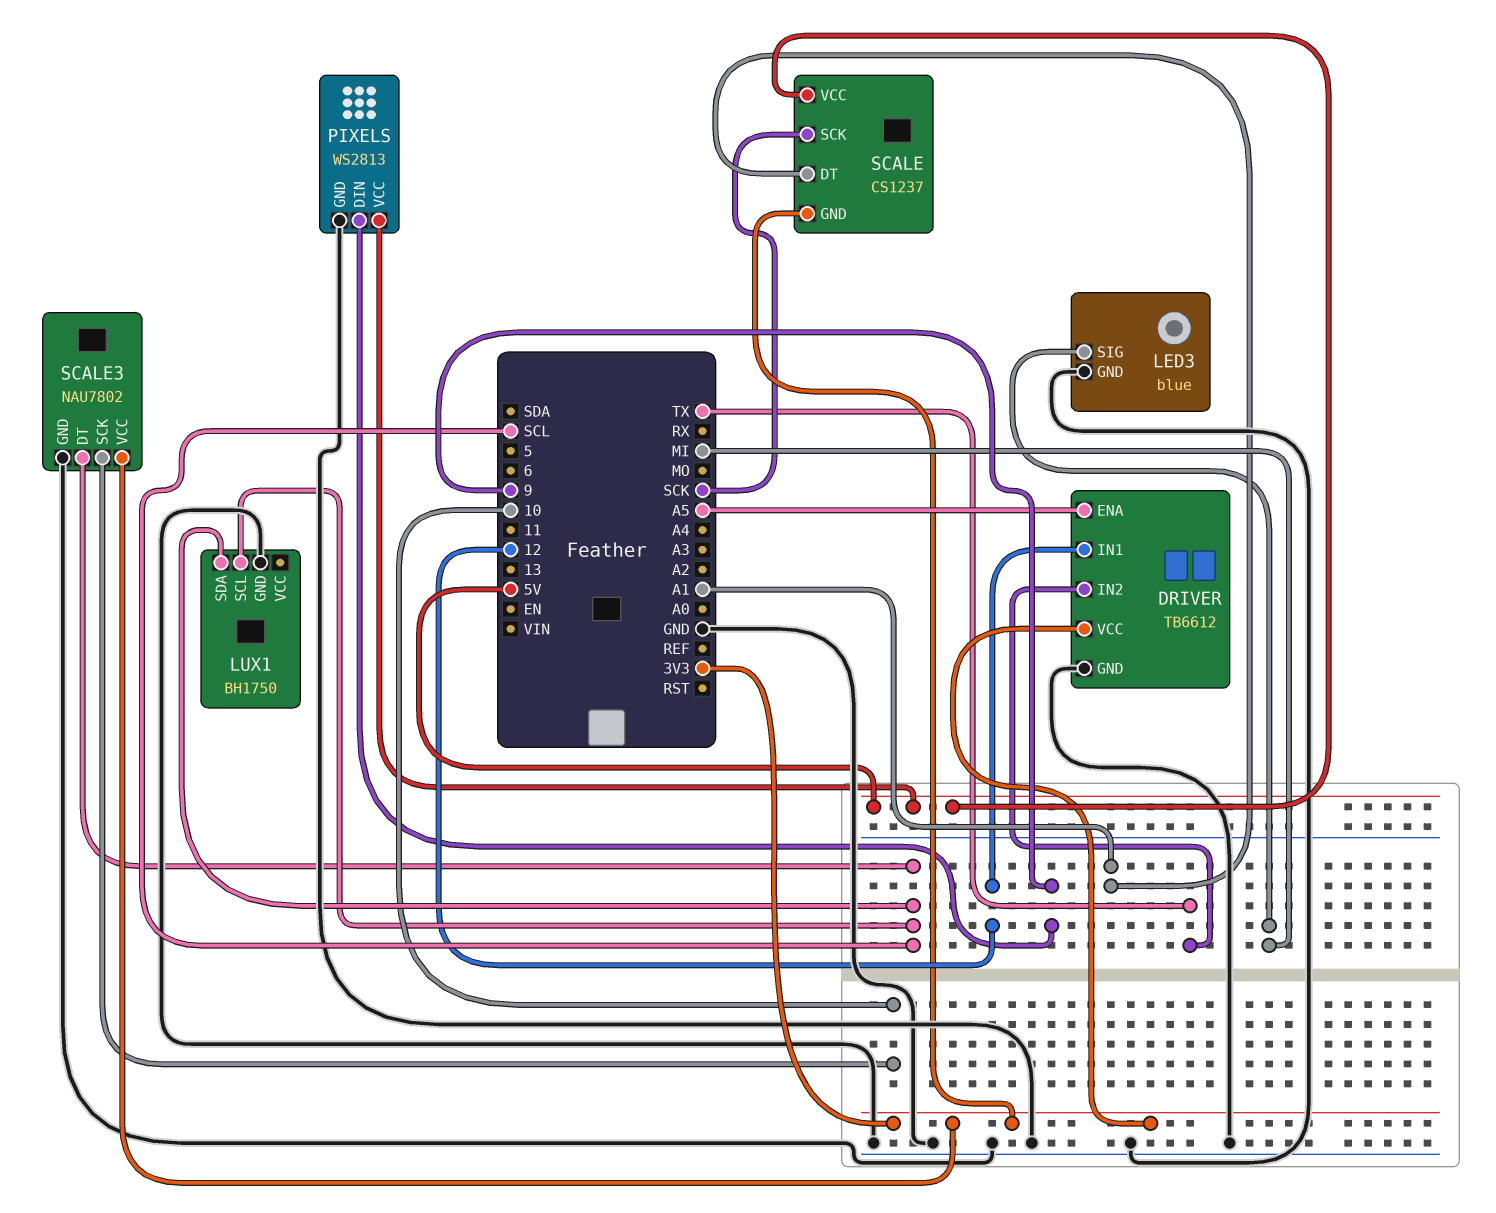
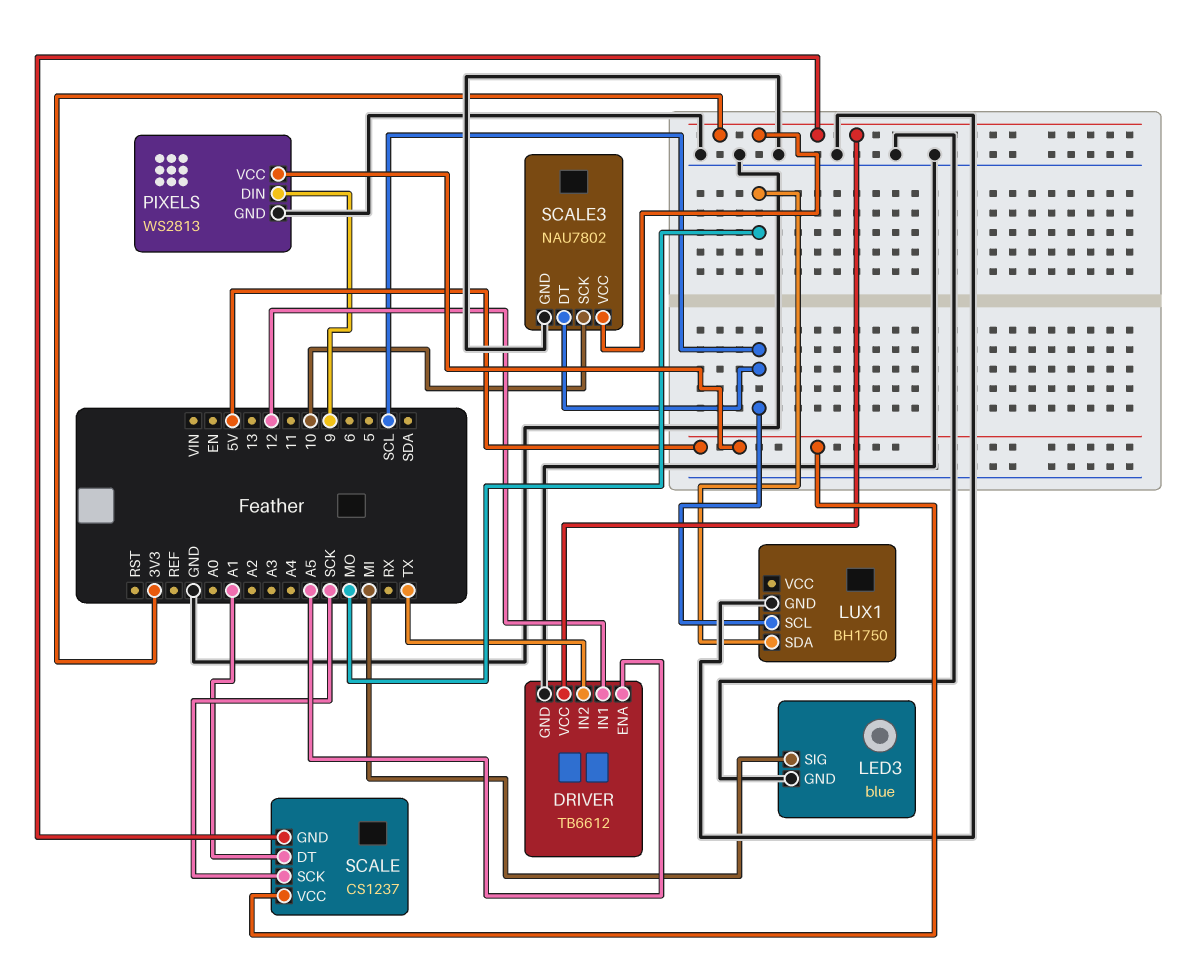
LUX1 pin SDA: SCL -> MO

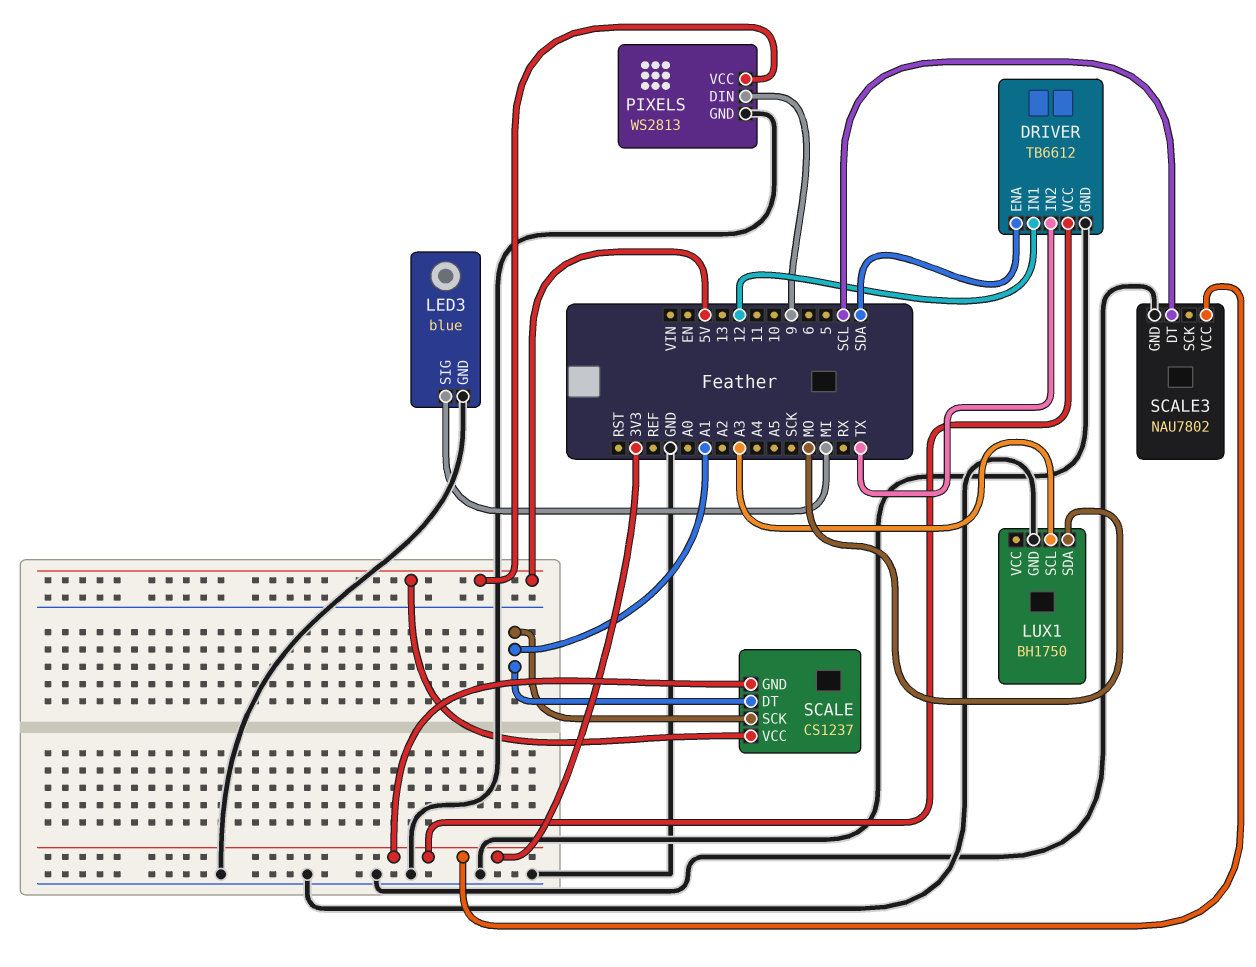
DRIVER pin ENA: A5 -> SDA
LUX1 pin SCL: SCL -> A3
SCALE pin SCK: SCK -> A1
SCALE3 pin SCK: 10 -> none

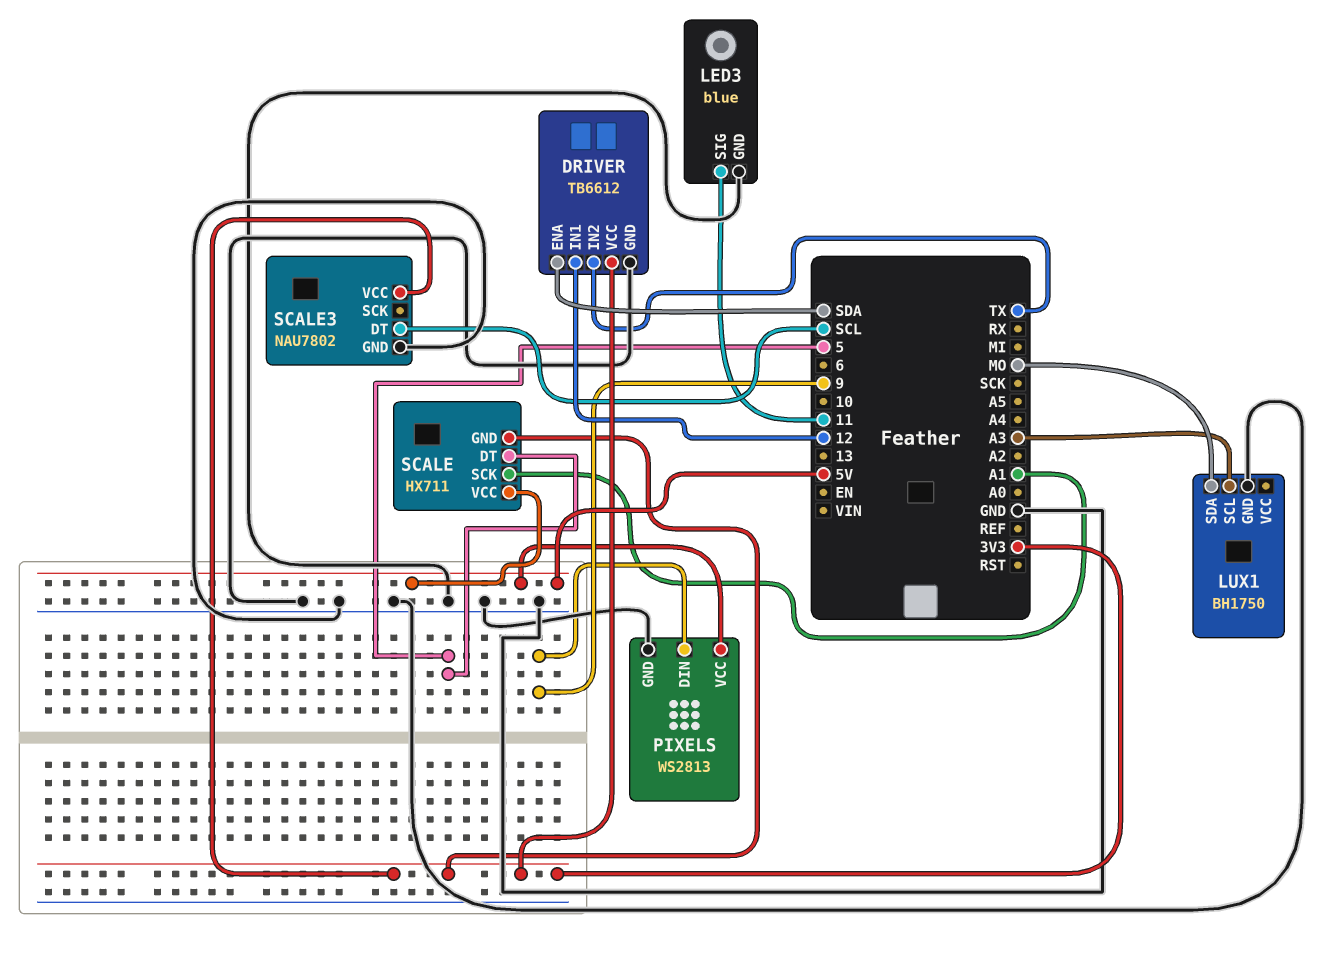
LED3 pin SIG: MI -> 11
SCALE: CS1237 -> HX711
SCALE pin DT: A1 -> 5

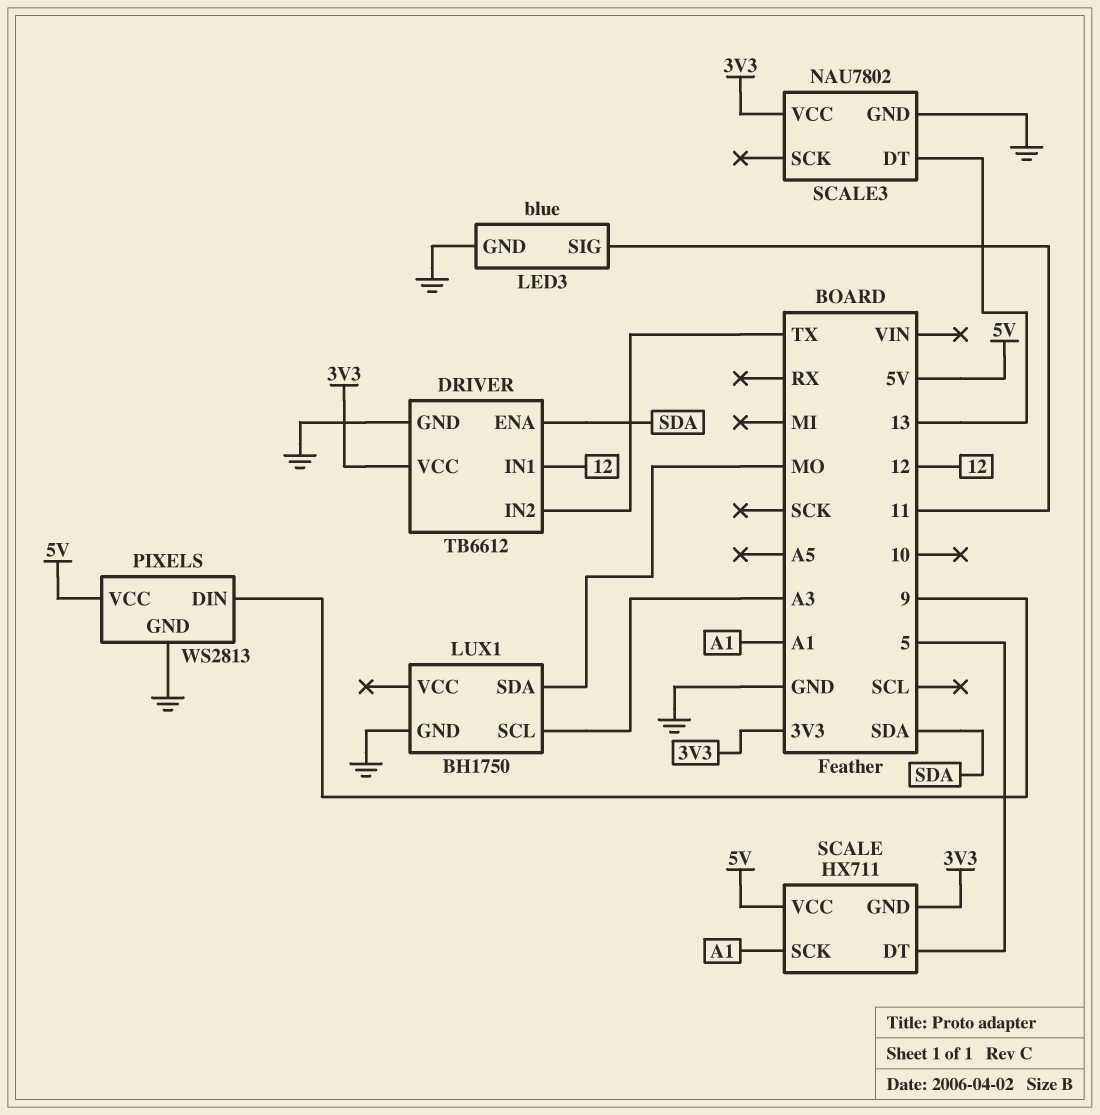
SCALE3 pin DT: SCL -> 13

